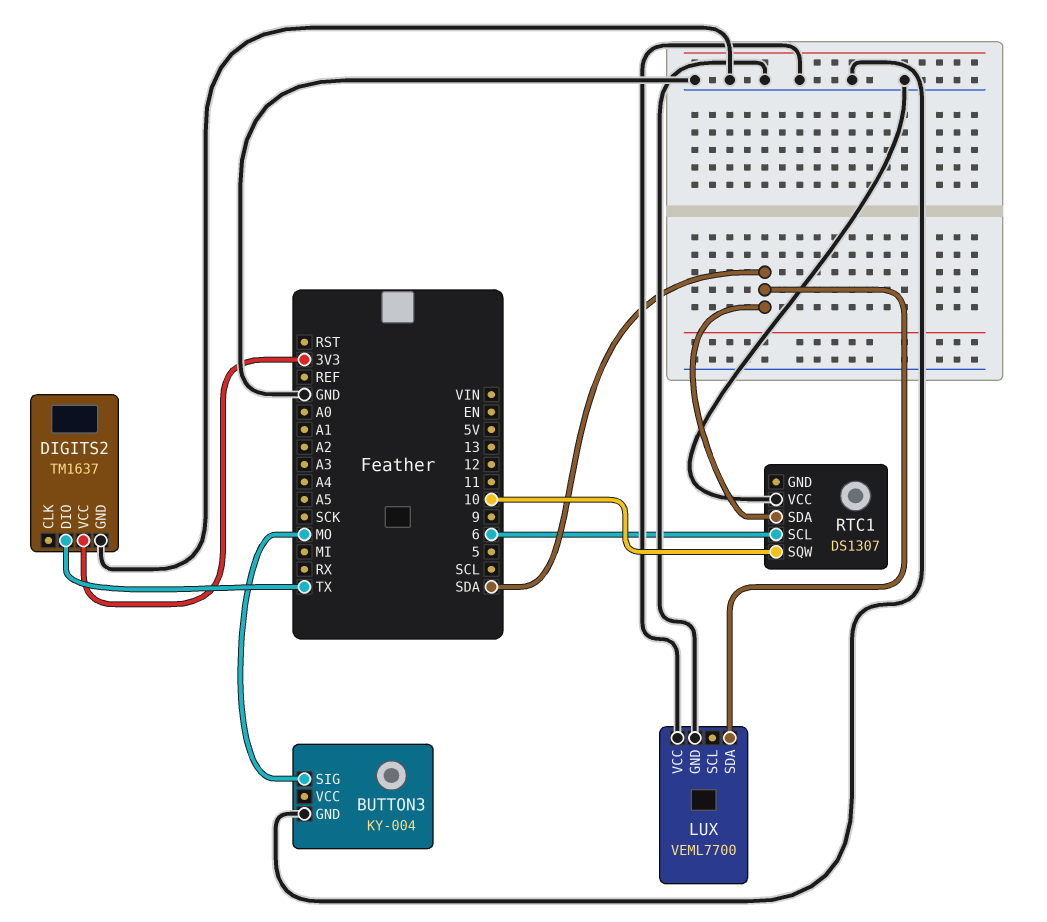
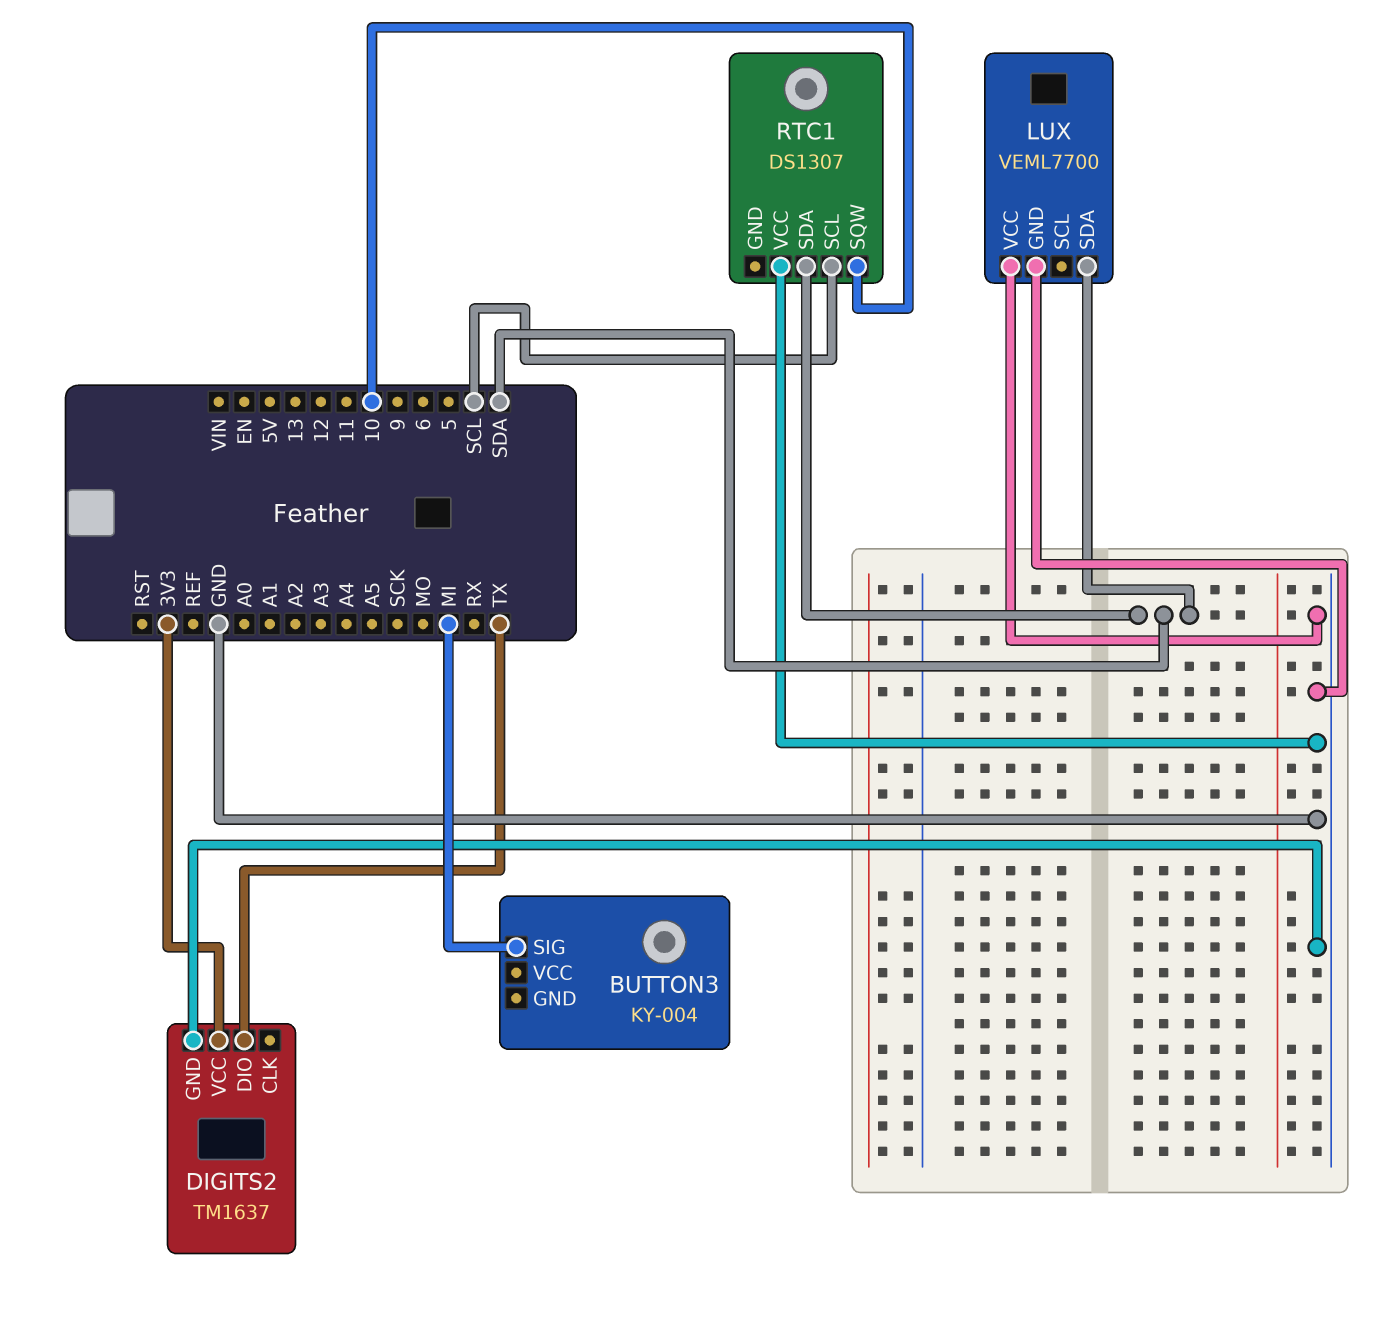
BUTTON3 pin GND: GND -> none
BUTTON3 pin SIG: MO -> MI
RTC1 pin SCL: 6 -> SCL

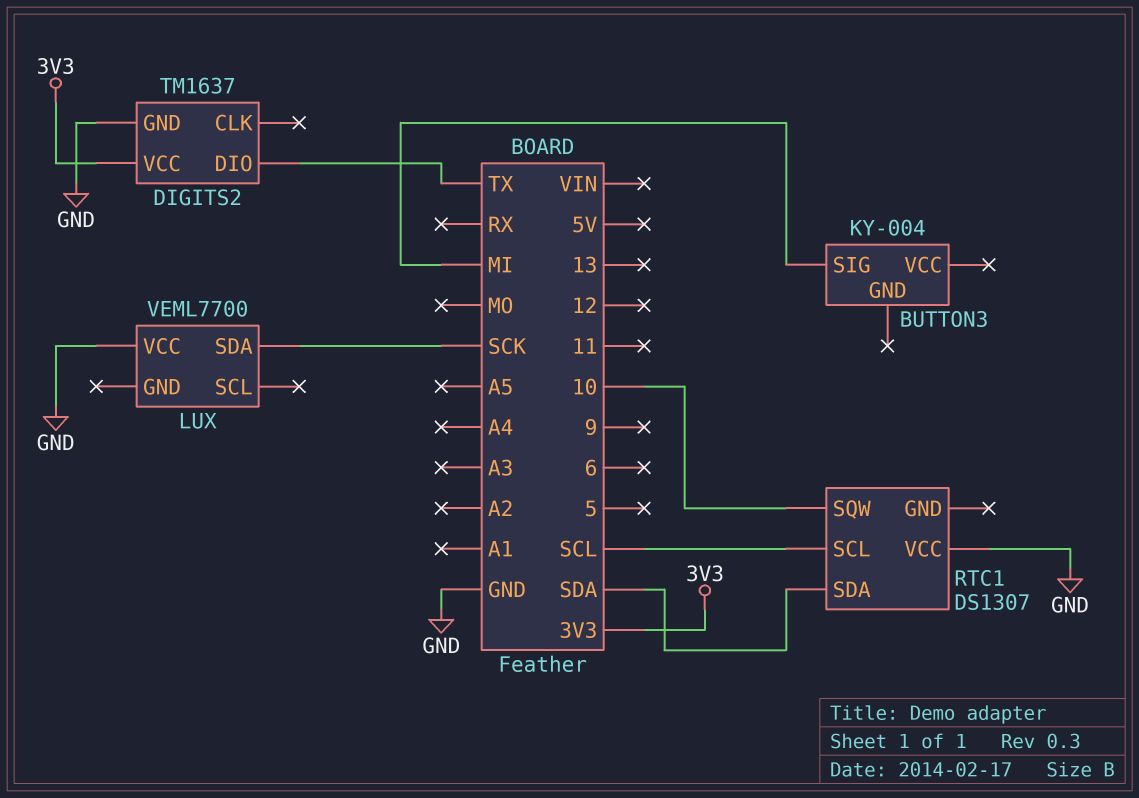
LUX pin GND: GND -> none
LUX pin SDA: SDA -> SCK

